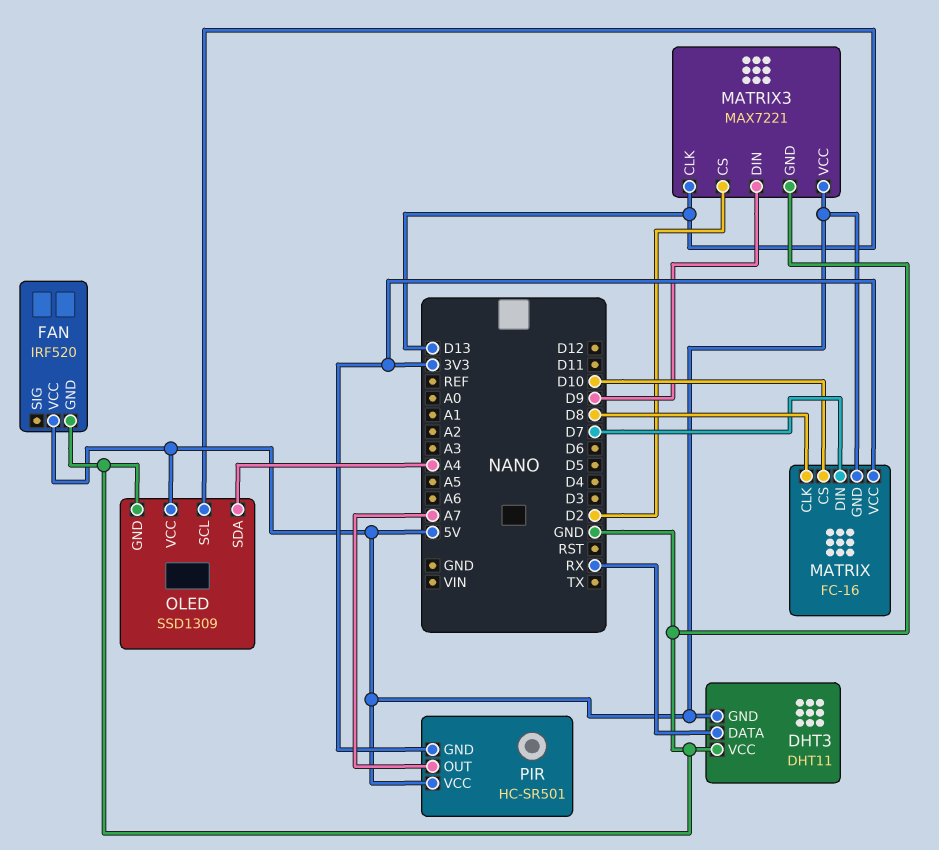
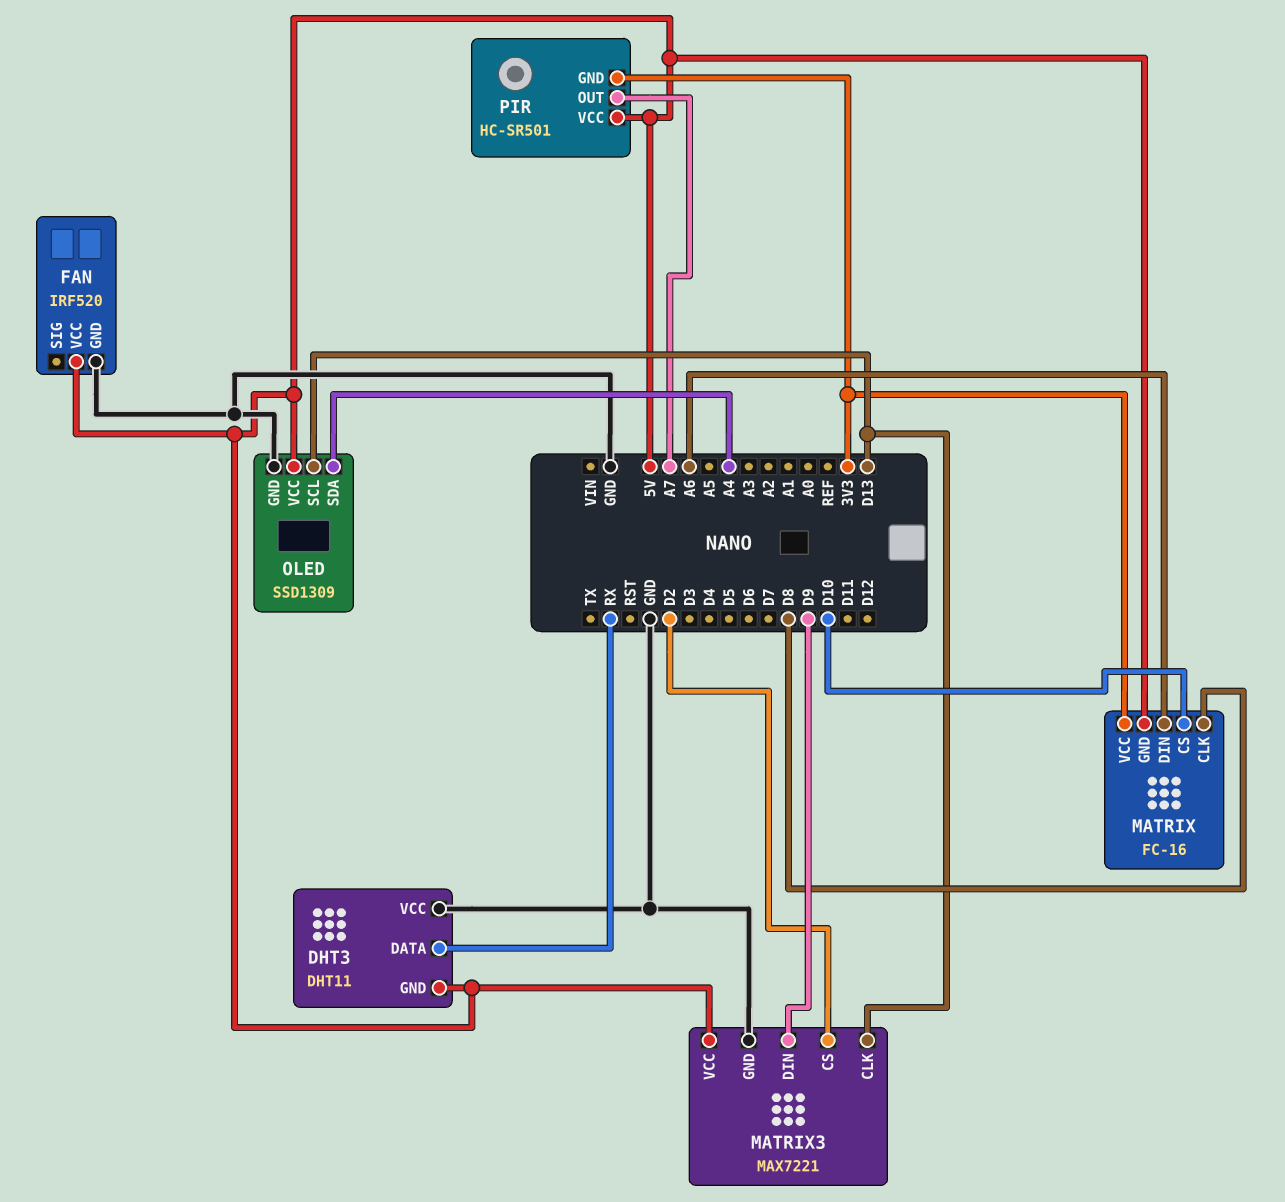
MATRIX pin DIN: D7 -> A6

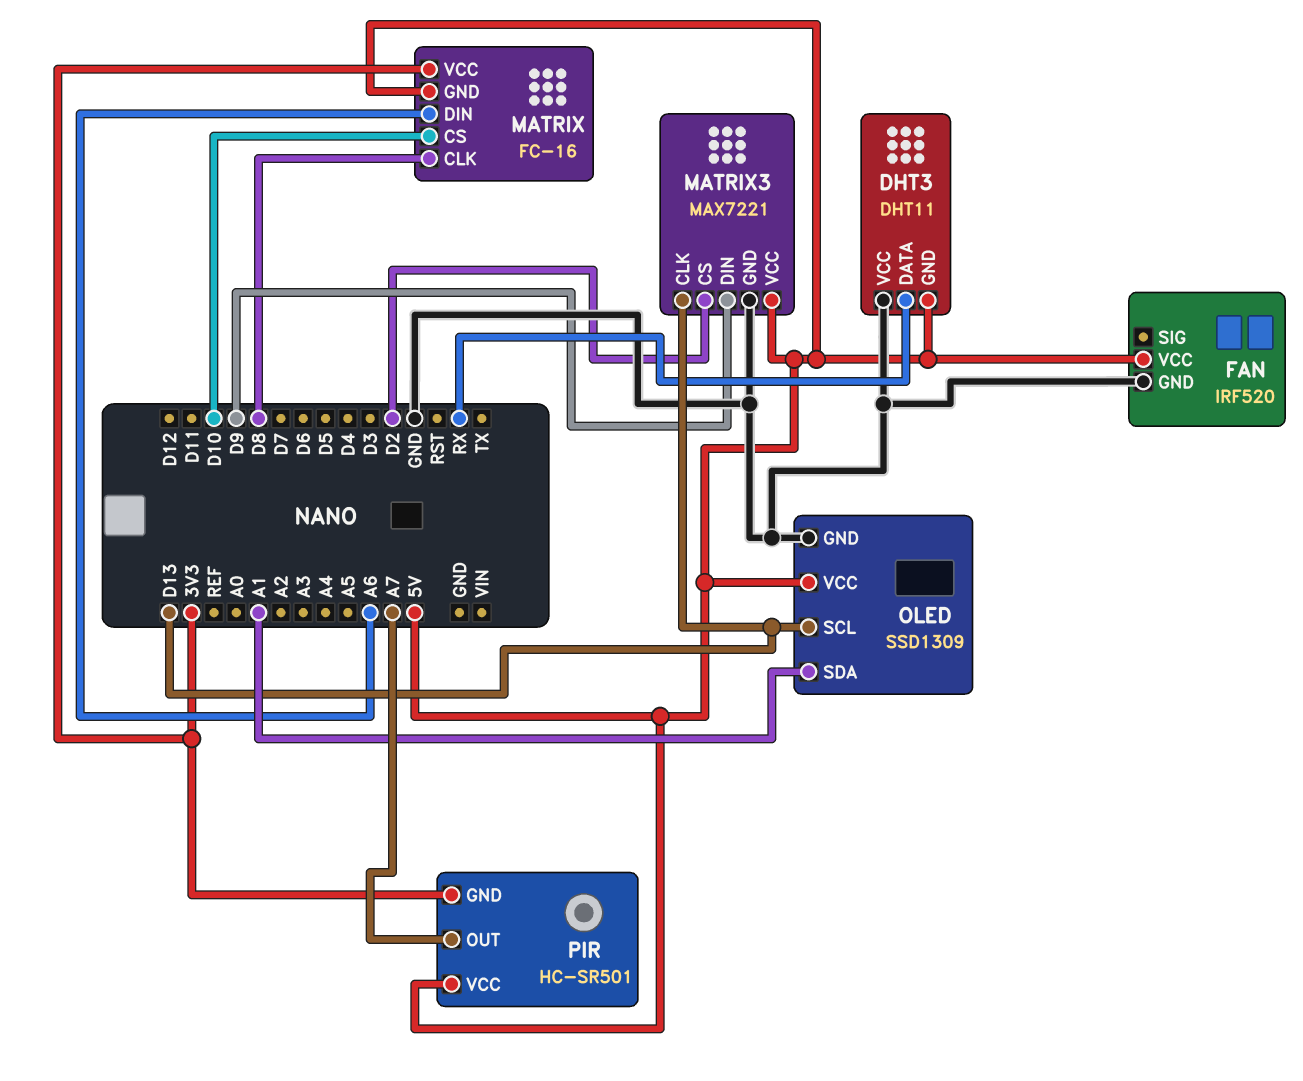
OLED pin SDA: A4 -> A1

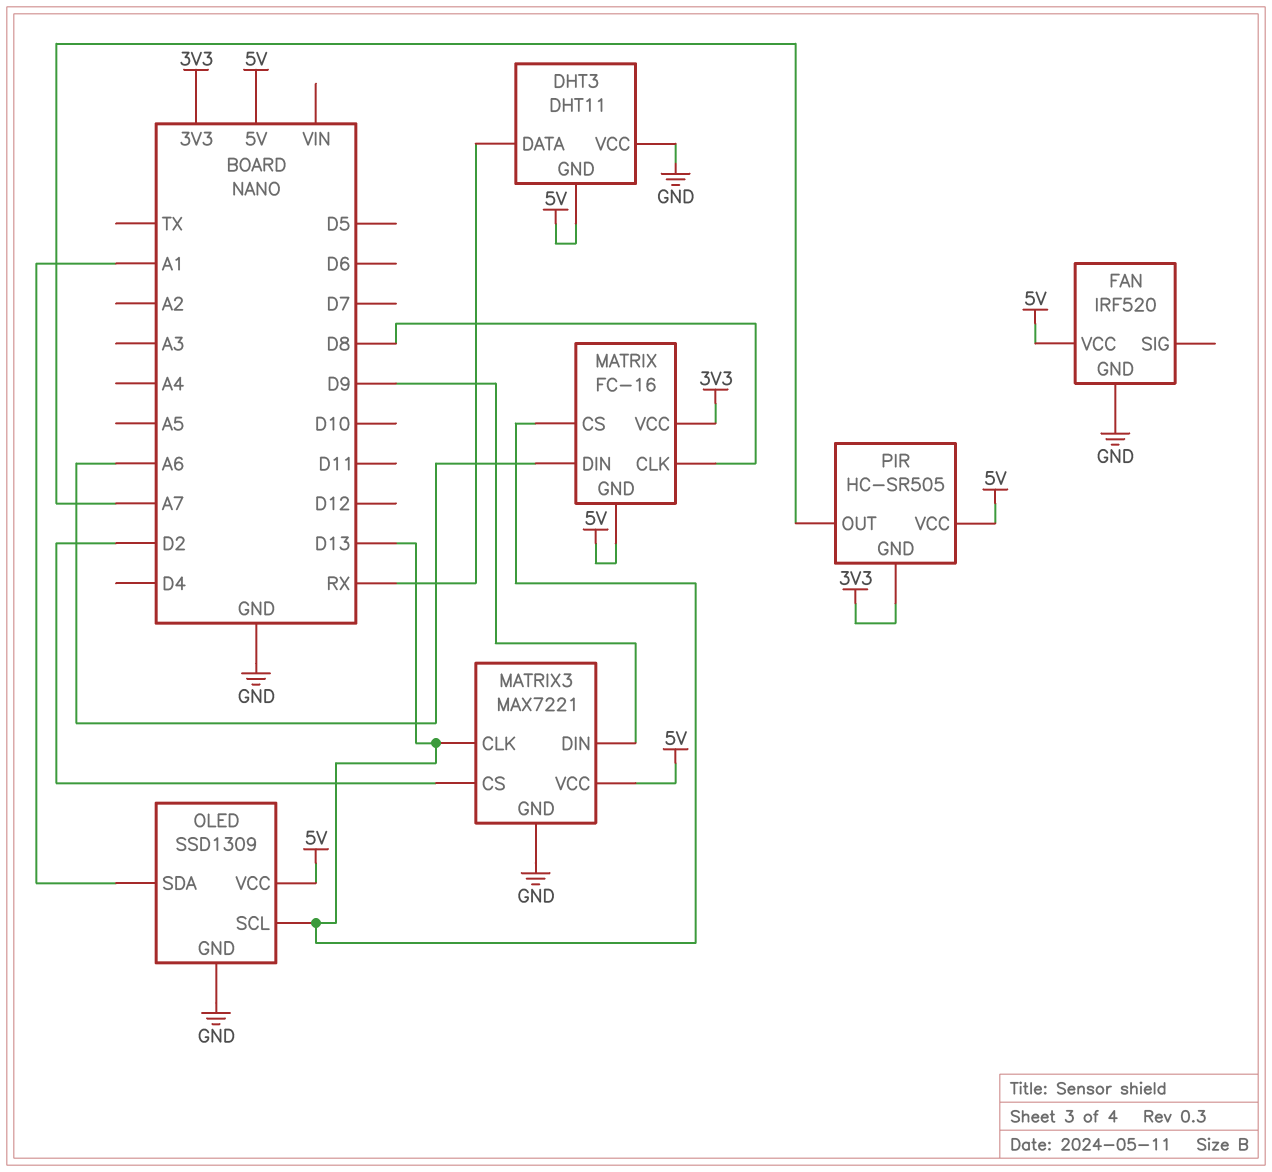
MATRIX pin CS: D10 -> D13
PIR: HC-SR501 -> HC-SR505

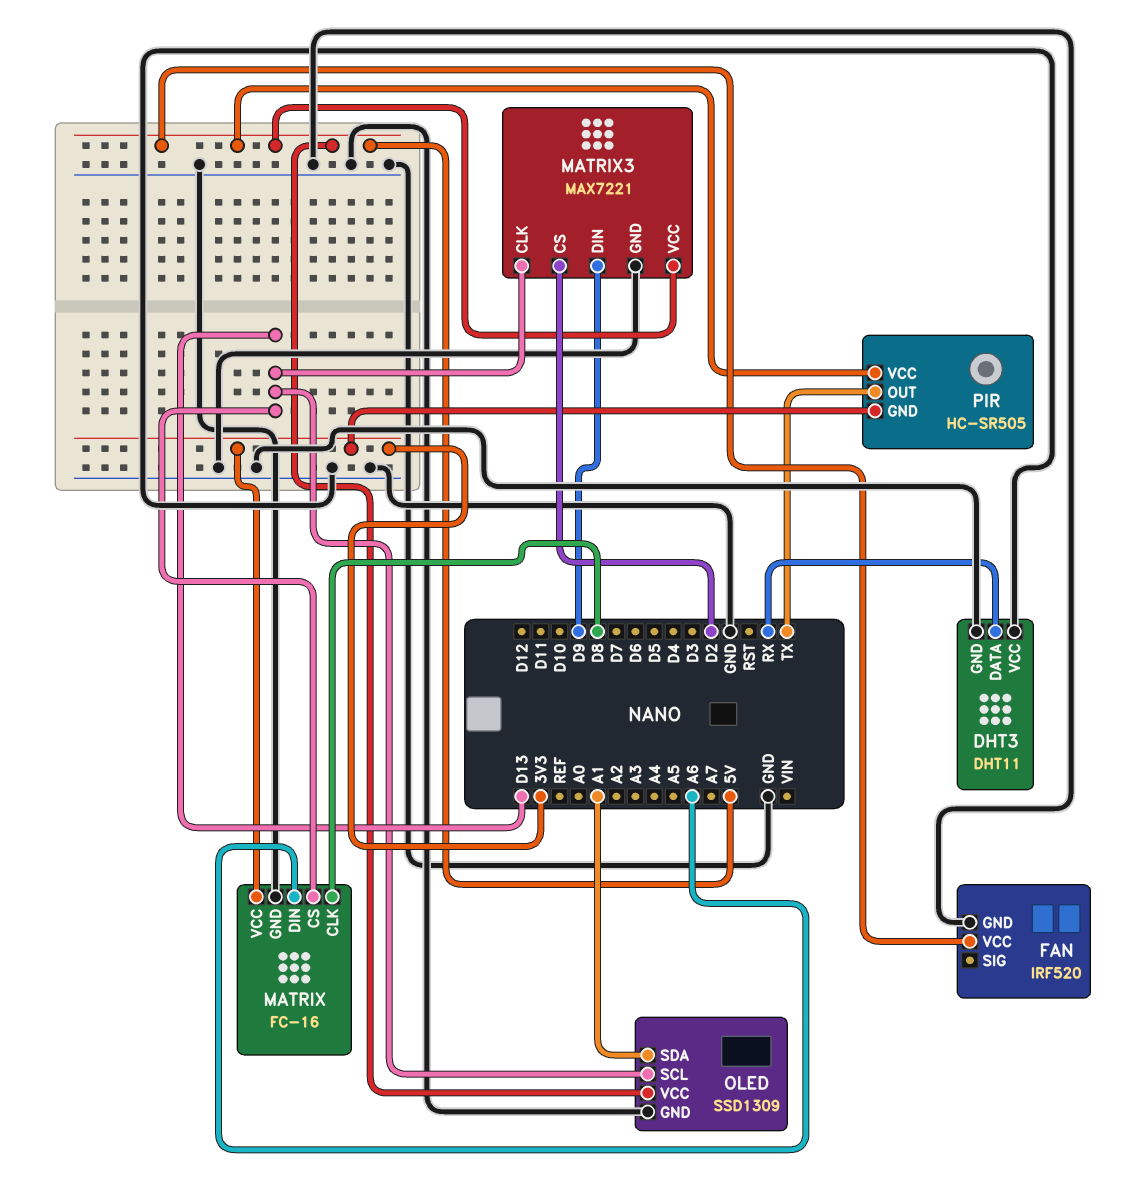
DHT3 pin GND: 5V -> GND
MATRIX pin GND: 5V -> GND
PIR pin OUT: A7 -> TX

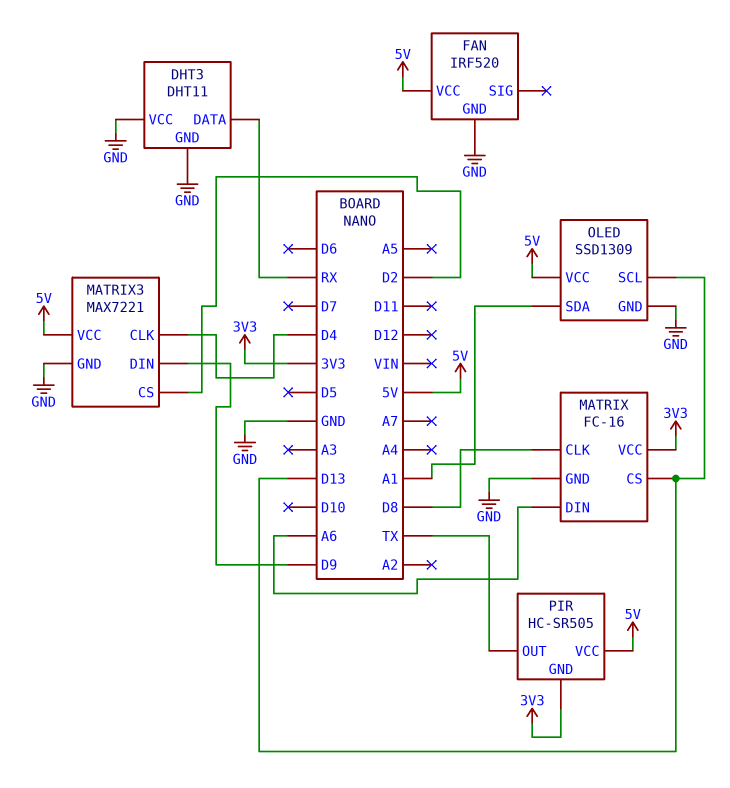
MATRIX3 pin CLK: D13 -> D4

